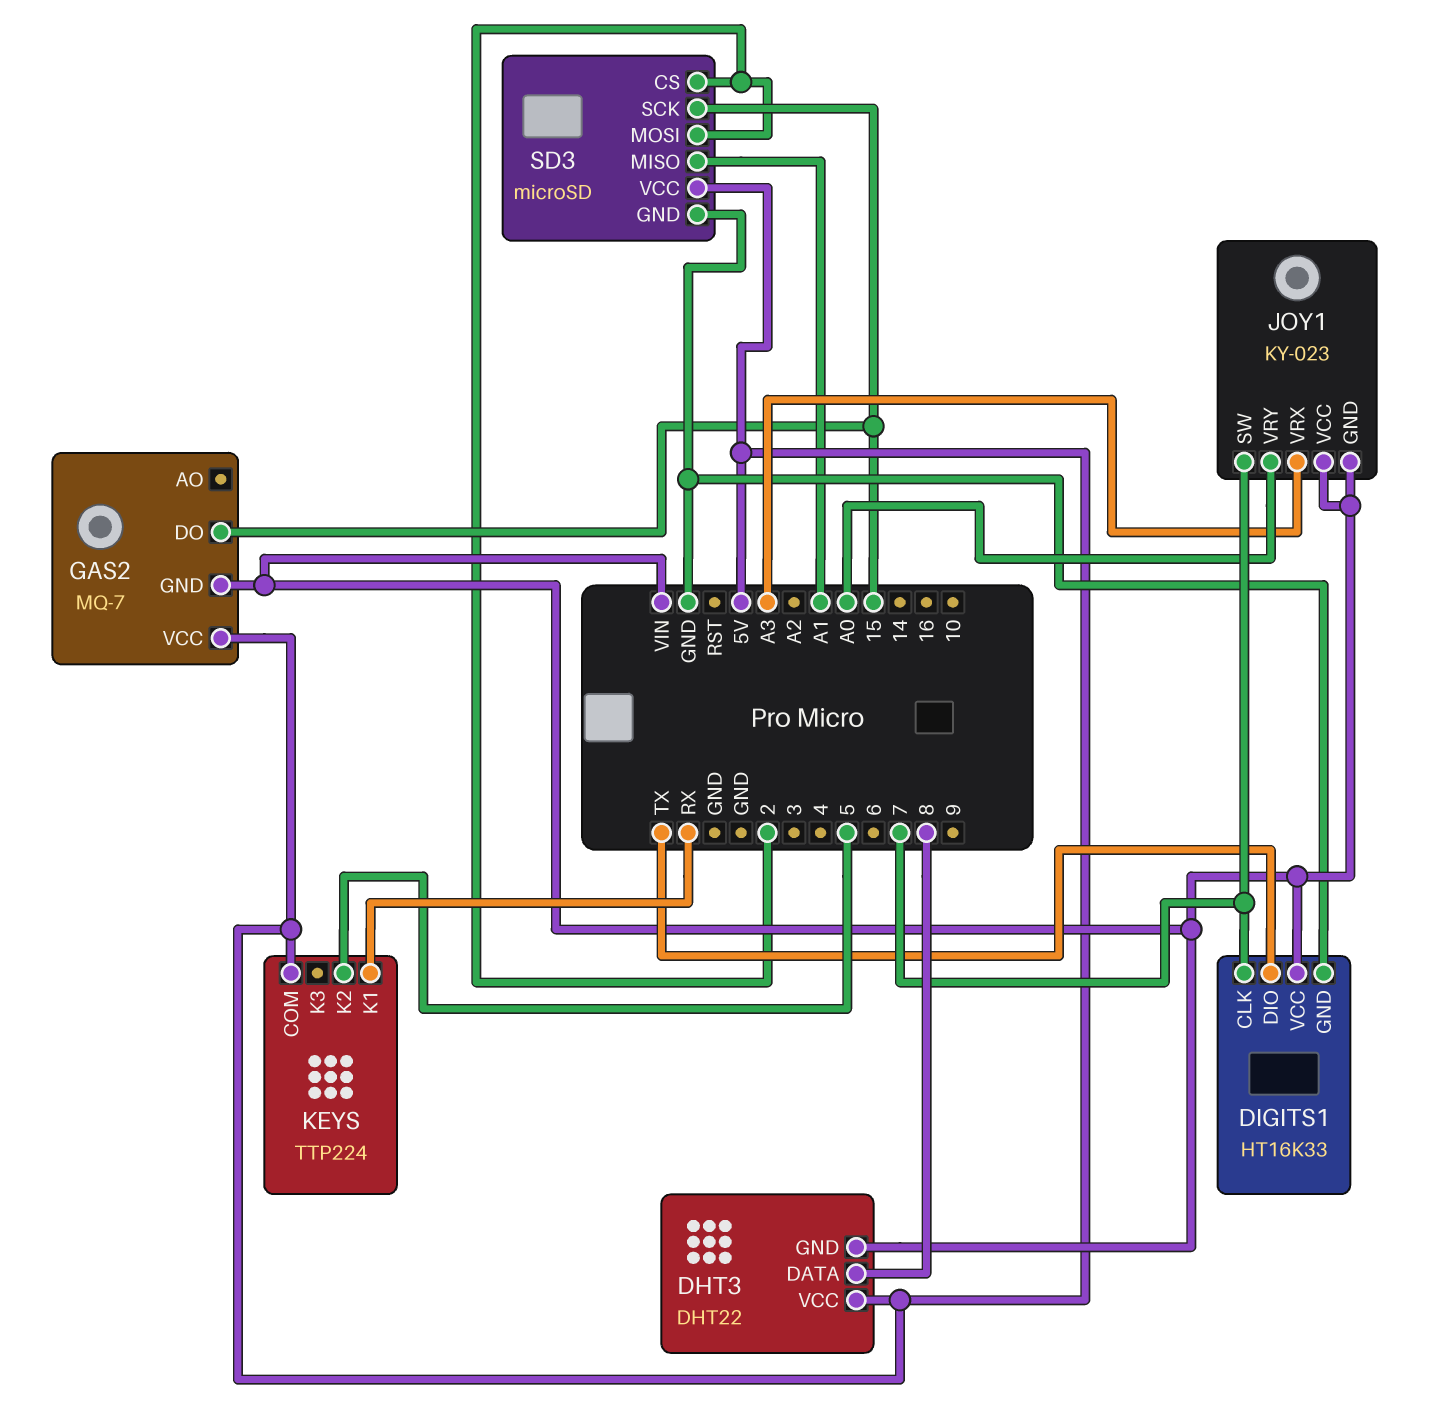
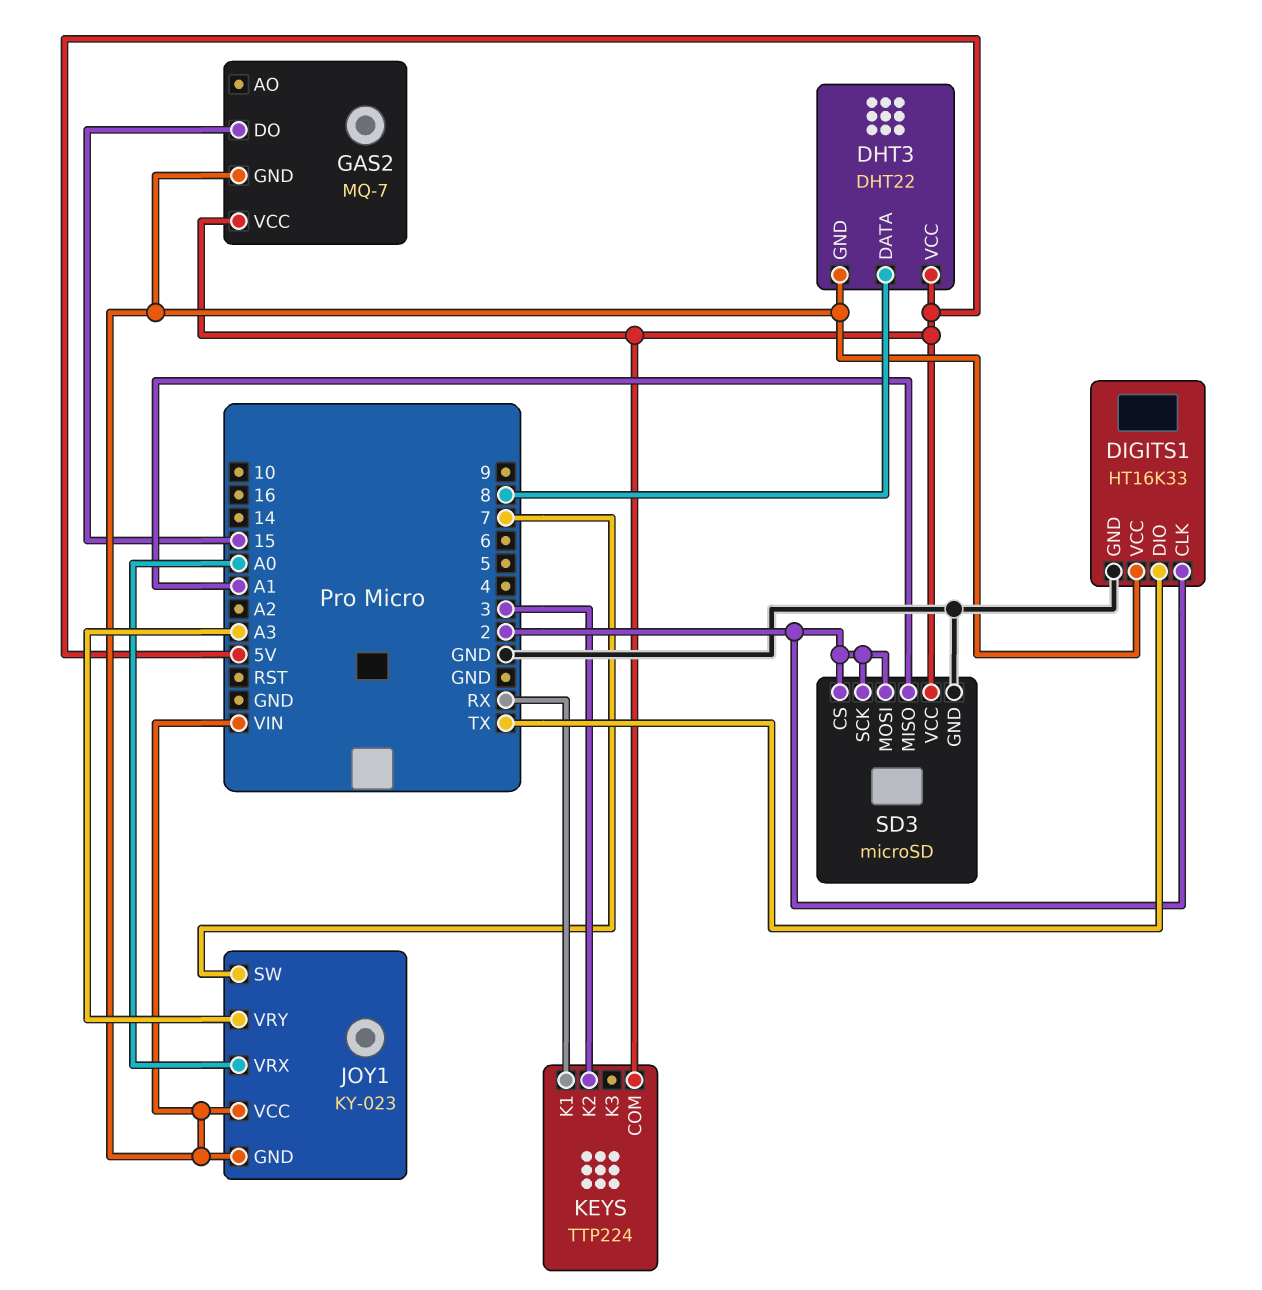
DIGITS1 pin CLK: 7 -> 2
JOY1 pin VRX: A3 -> A0
JOY1 pin VRY: A0 -> A3
KEYS pin K2: 5 -> 3
SD3 pin SCK: 15 -> 2

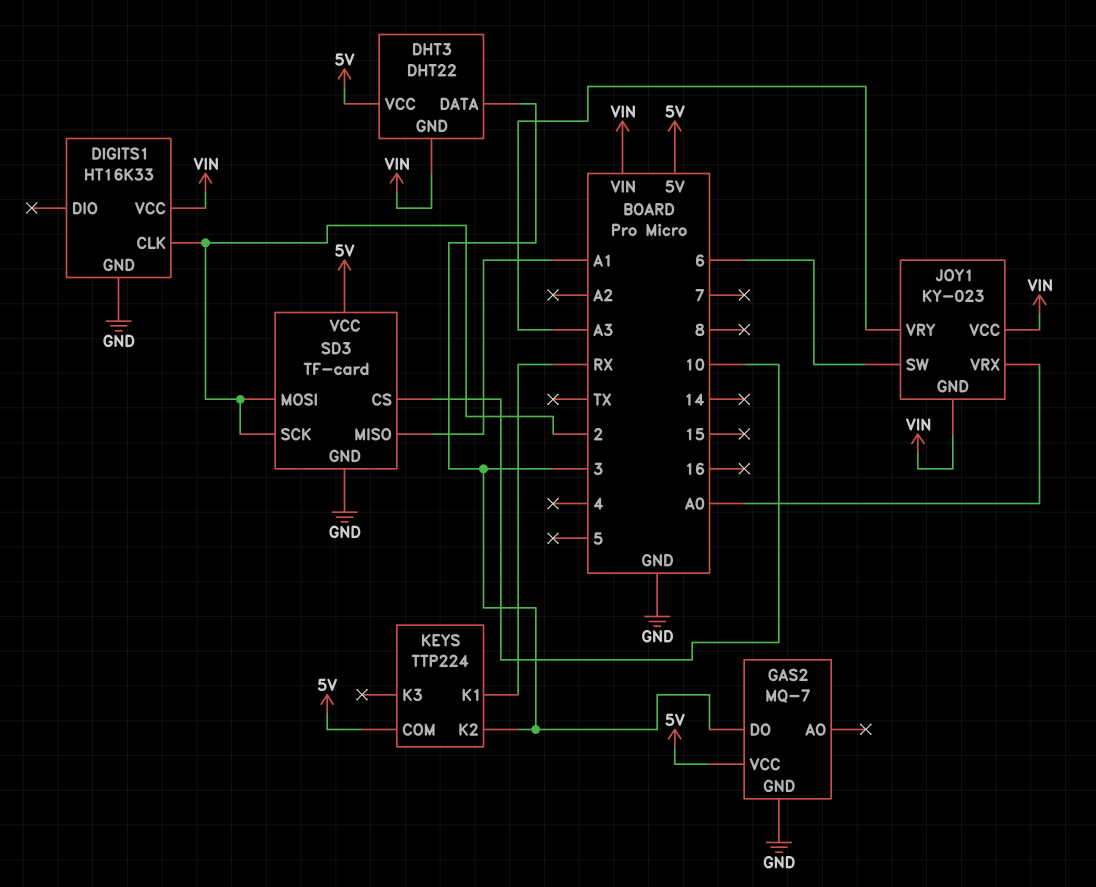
DHT3 pin DATA: 8 -> 3
DIGITS1 pin DIO: TX -> none
GAS2 pin DO: 15 -> 3
GAS2 pin GND: VIN -> GND
JOY1 pin SW: 7 -> 6
SD3: microSD -> TF-card
SD3 pin CS: 2 -> 10

